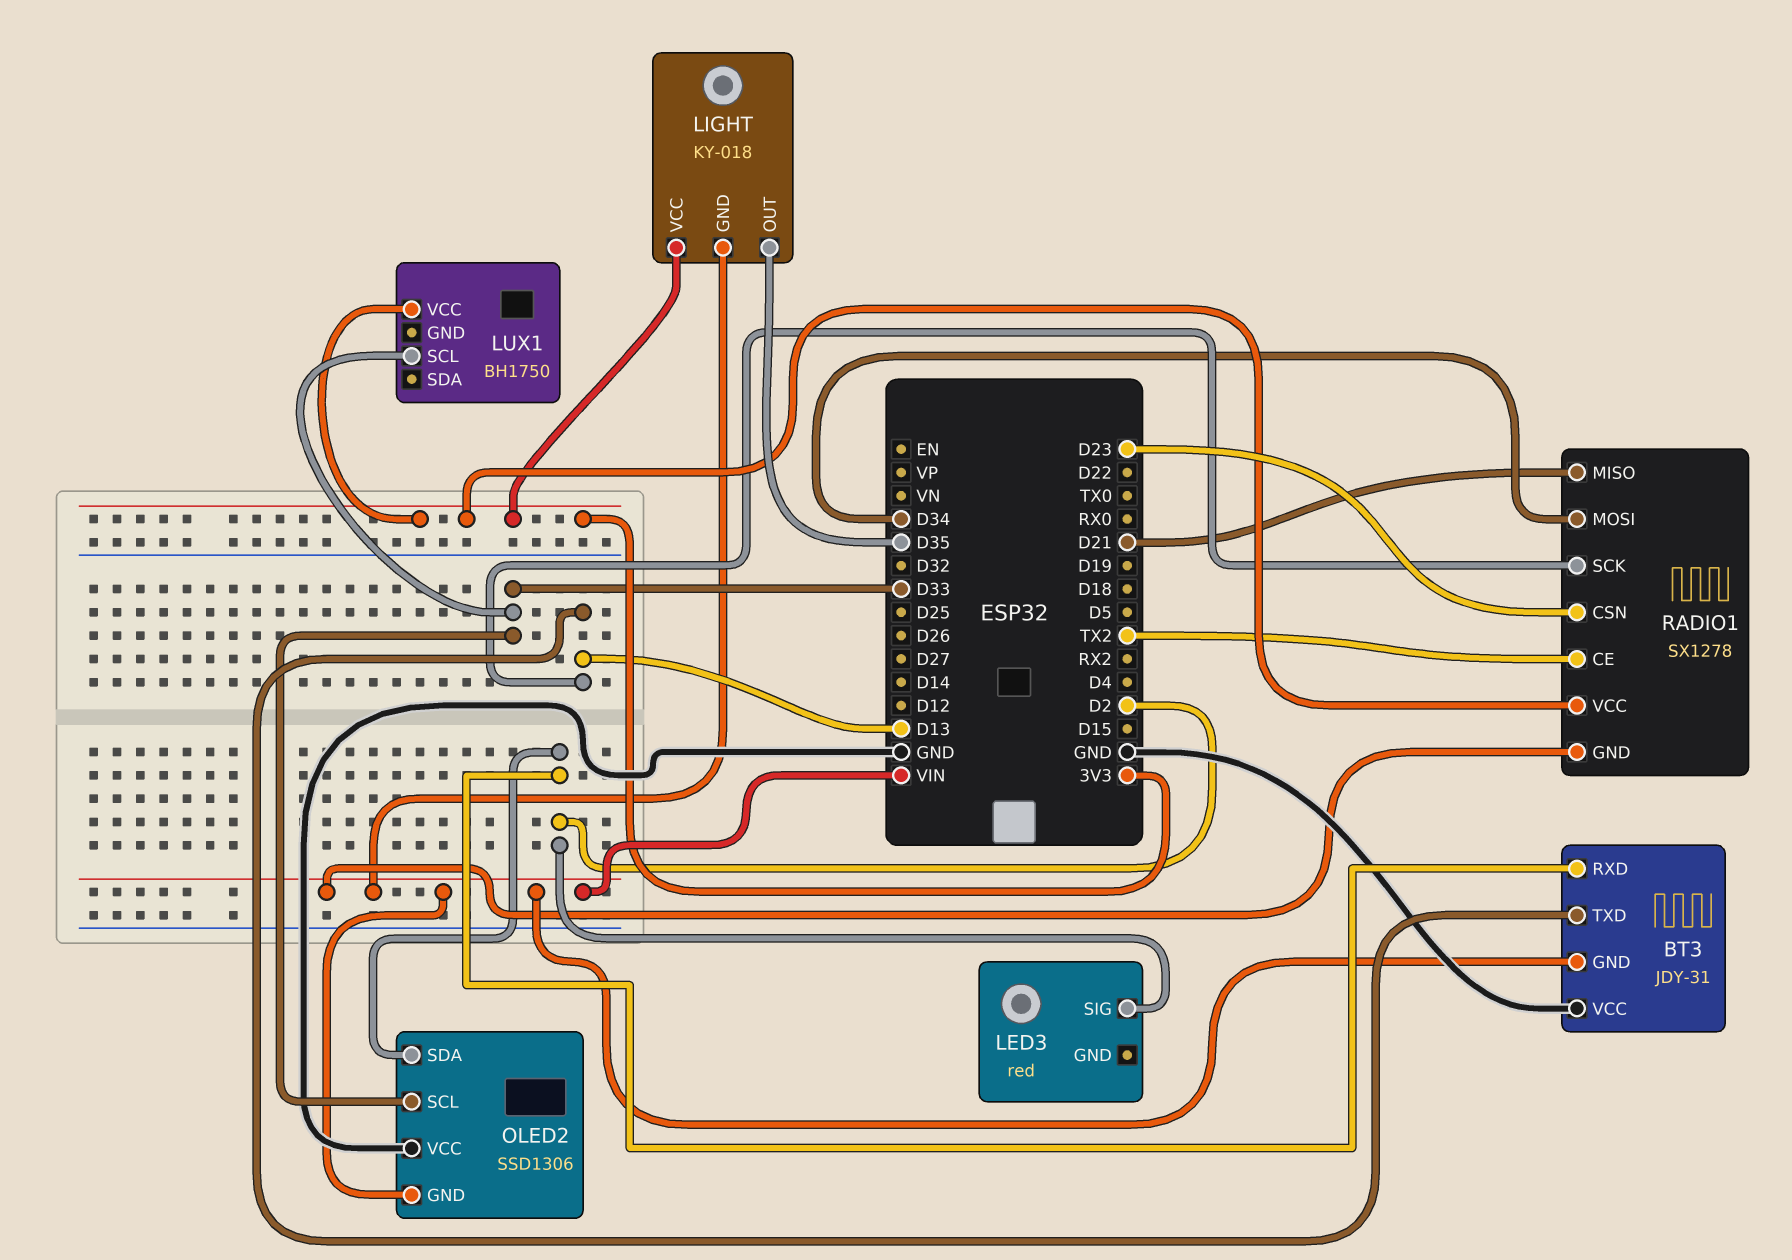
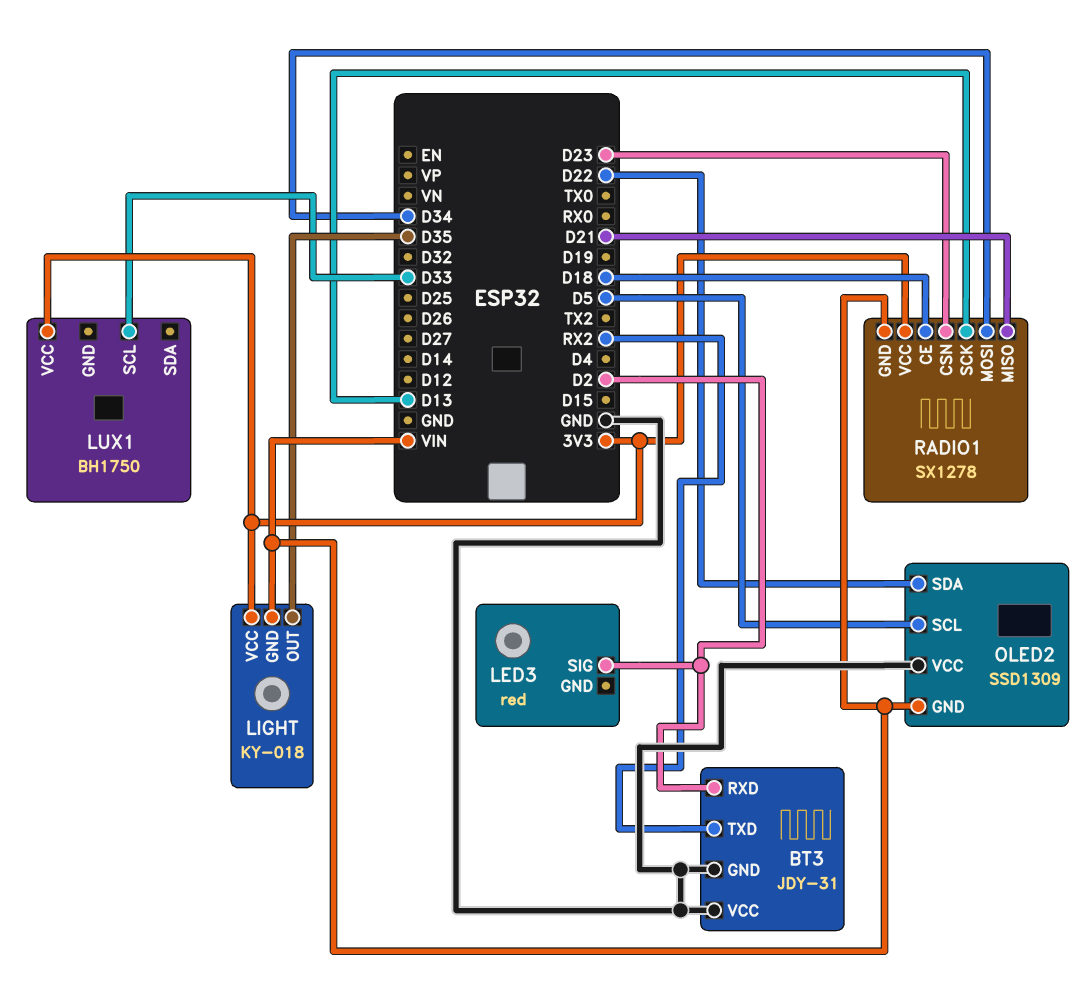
BT3 pin GND: VIN -> GND
BT3 pin TXD: D13 -> RX2
OLED2: SSD1306 -> SSD1309
OLED2 pin SCL: D33 -> D5
OLED2 pin SDA: D2 -> D22
RADIO1 pin CE: TX2 -> D18

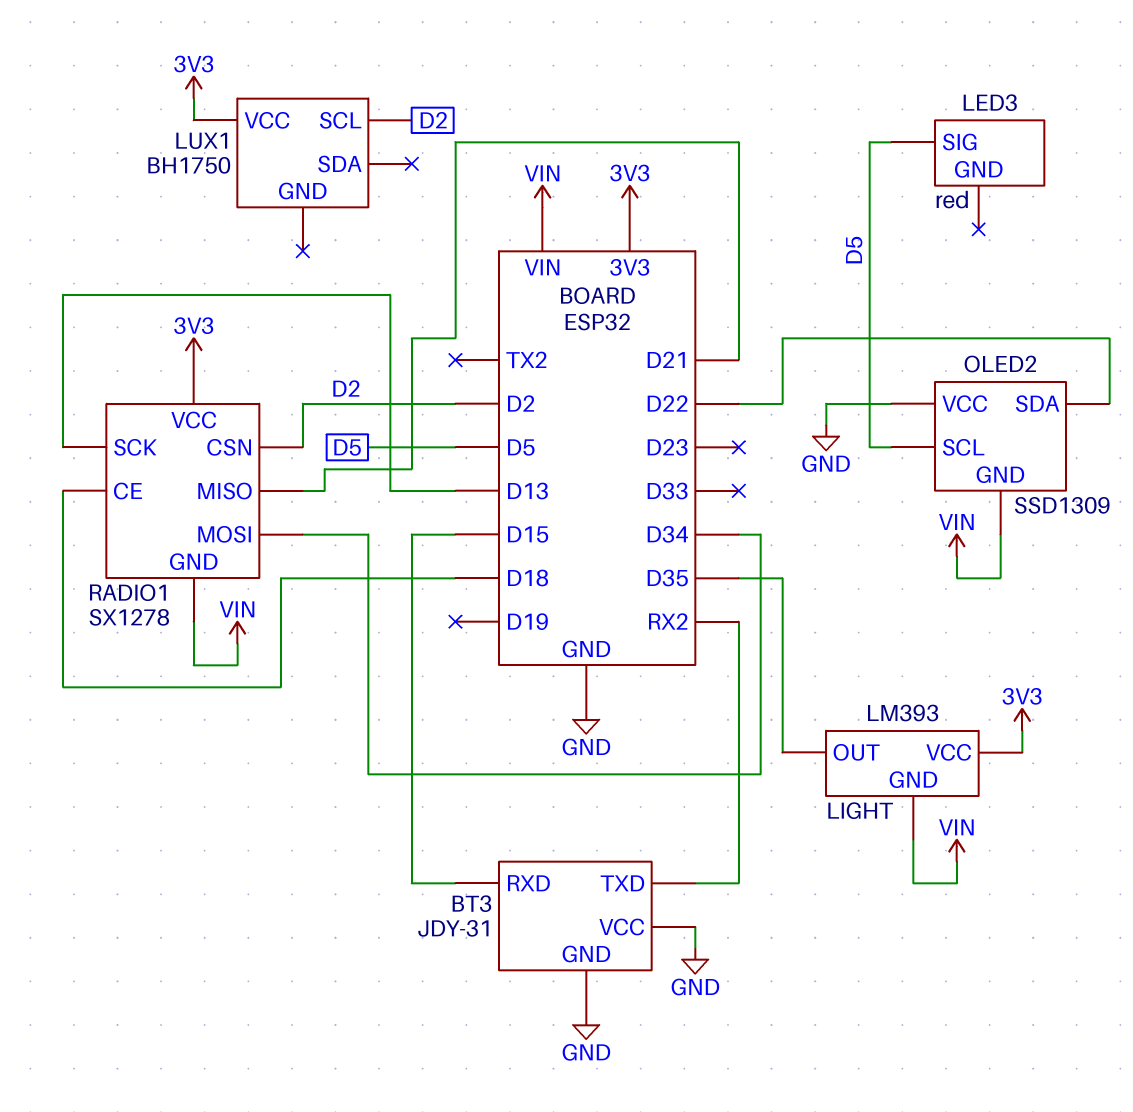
BT3 pin RXD: D2 -> D15
LED3 pin SIG: D2 -> D5
LIGHT: KY-018 -> LM393
LUX1 pin SCL: D33 -> D2
RADIO1 pin CSN: D23 -> D2

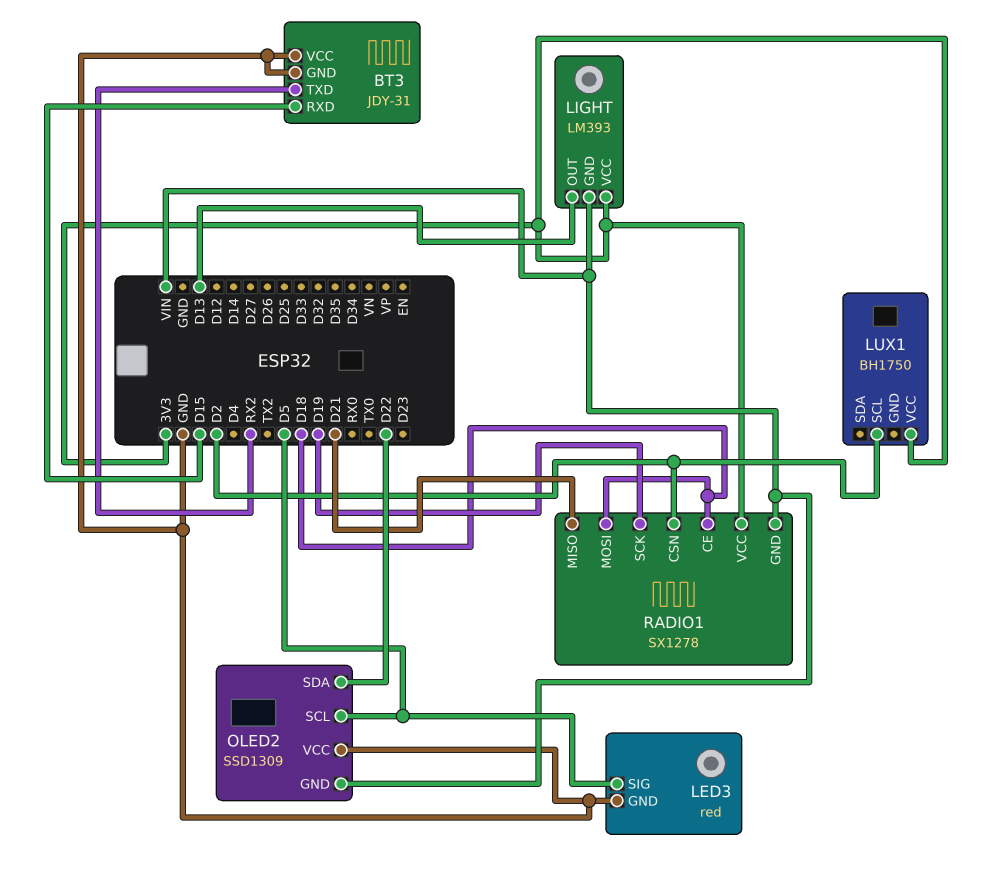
LED3 pin GND: none -> GND
LIGHT pin OUT: D35 -> D13
RADIO1 pin MOSI: D34 -> D18
RADIO1 pin SCK: D13 -> D19

